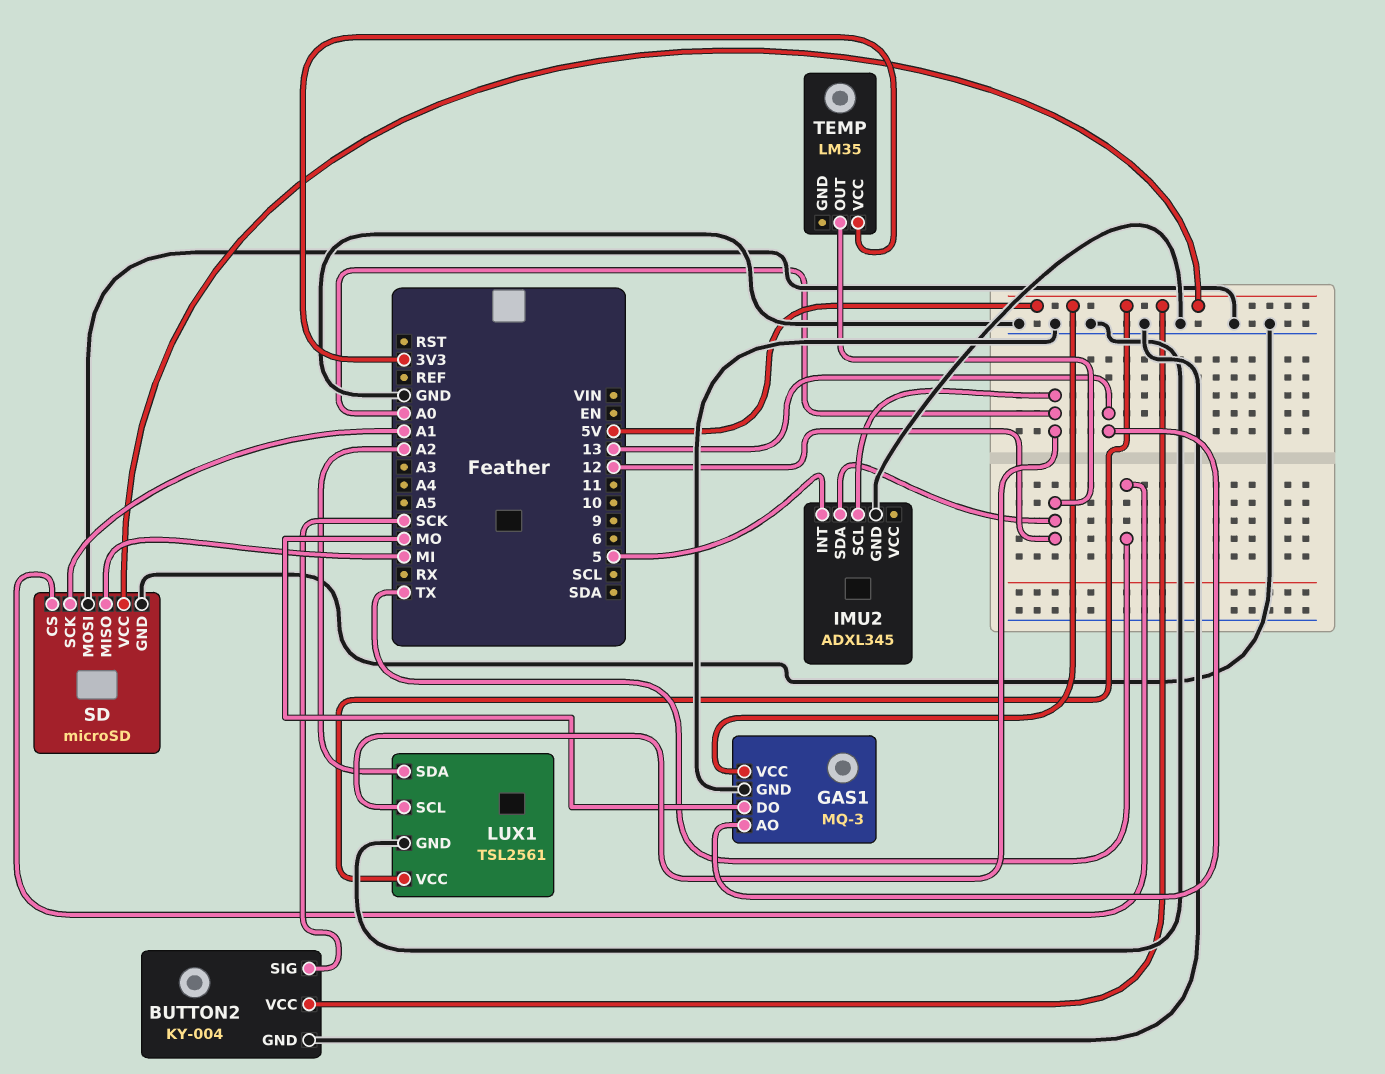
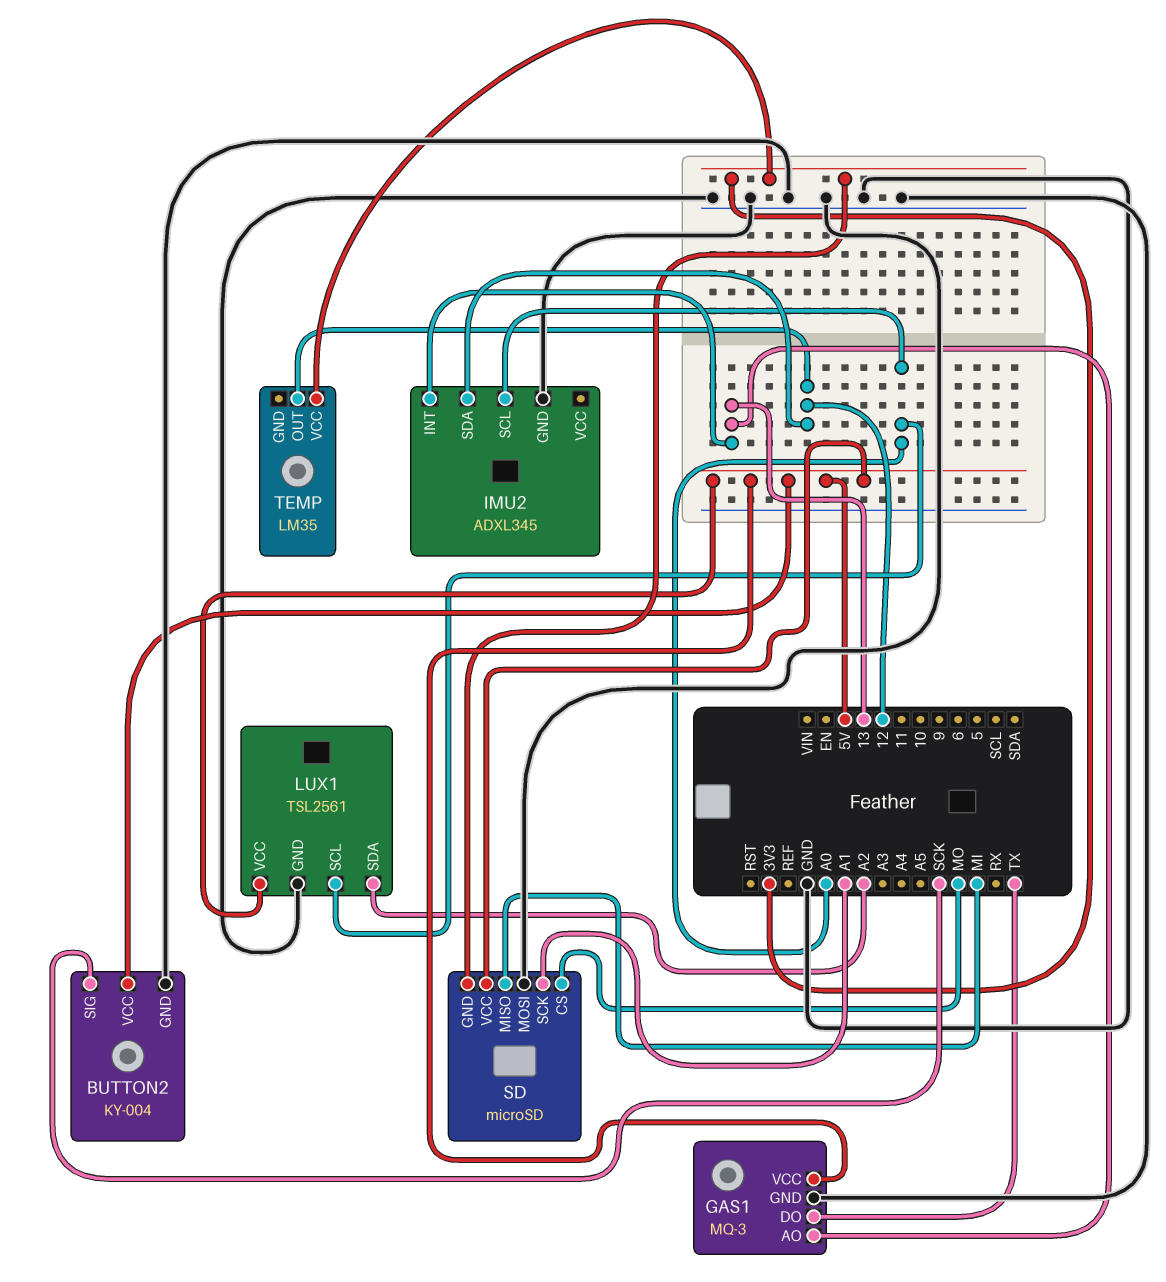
GAS1 pin DO: MO -> TX
IMU2 pin INT: 5 -> 13
SD pin CS: TX -> MO
SD pin GND: GND -> 3V3

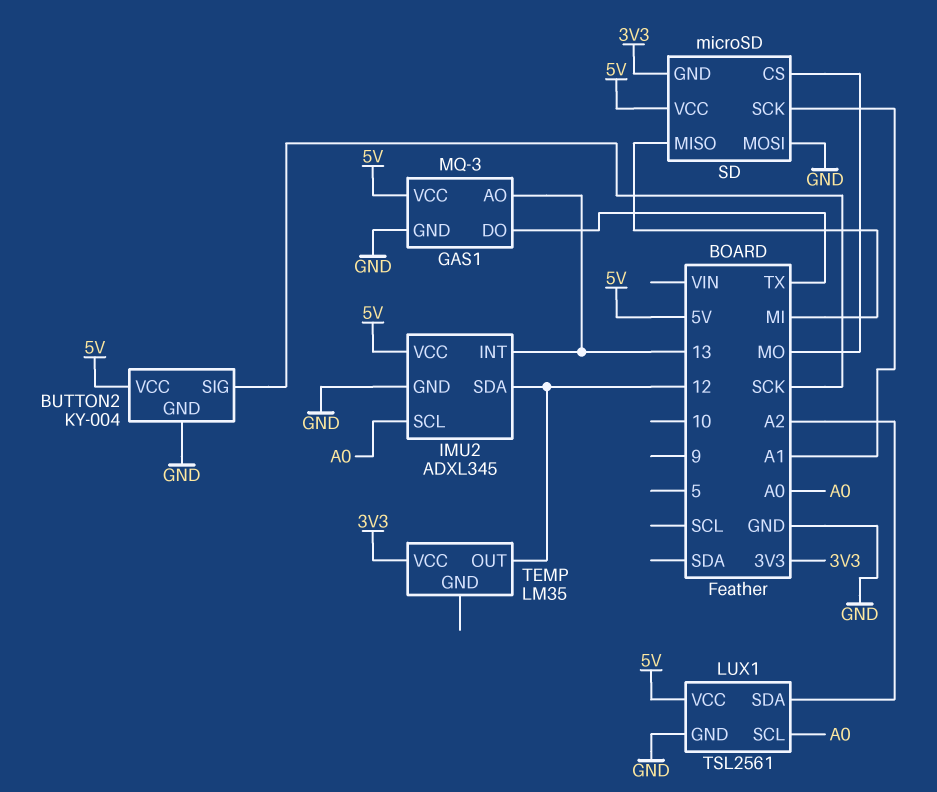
IMU2 pin VCC: none -> 5V

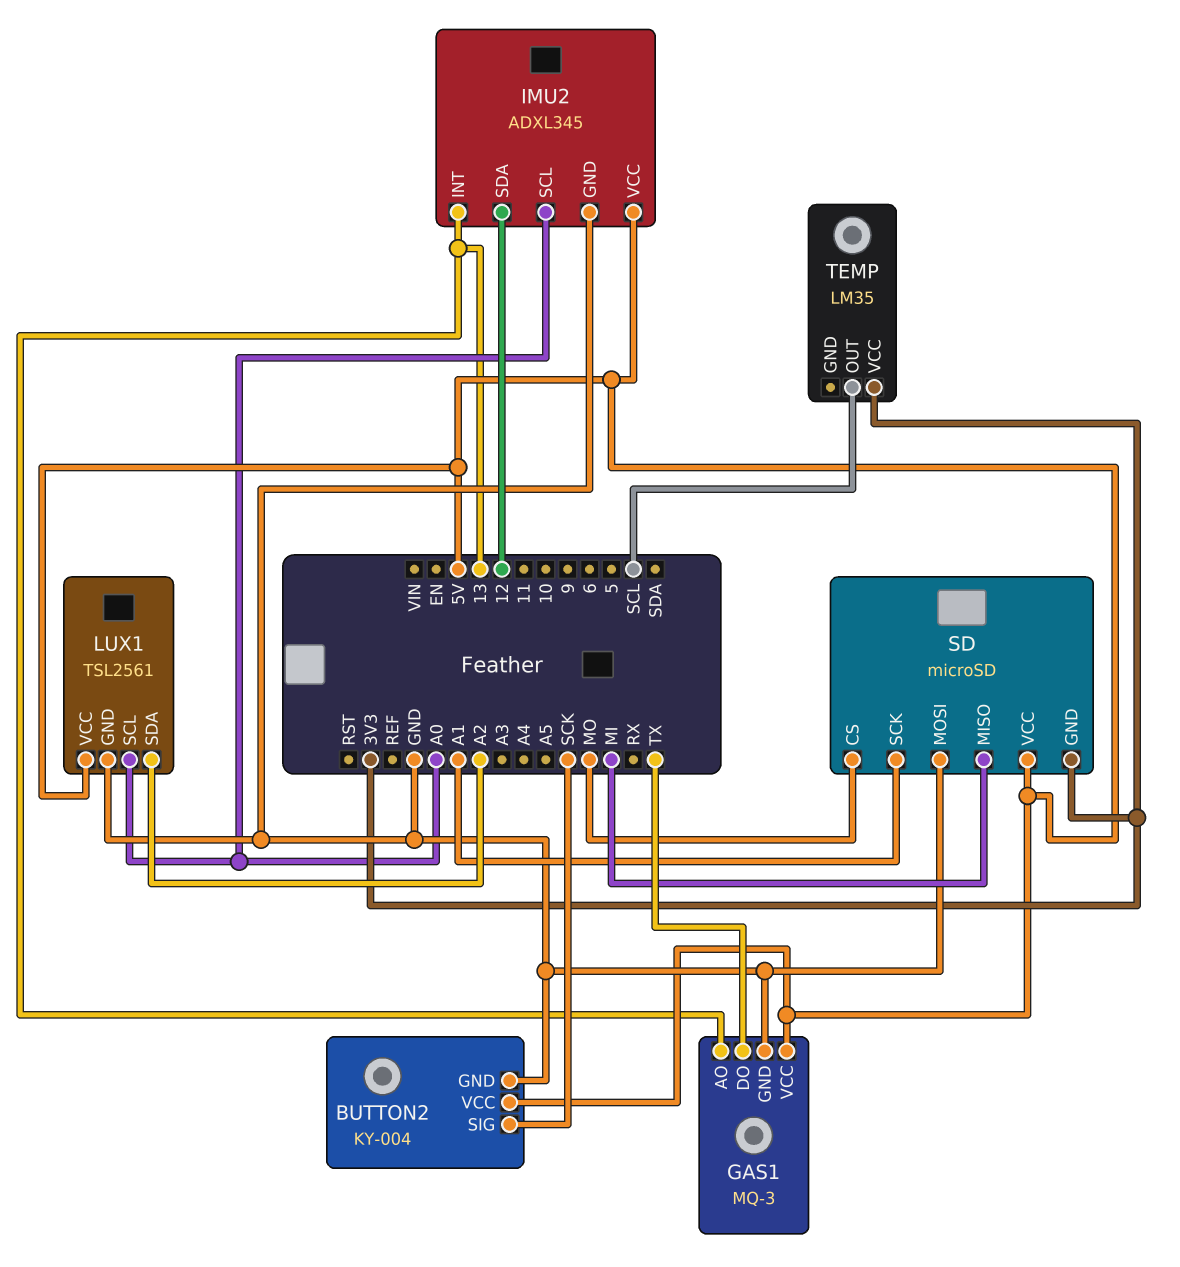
TEMP pin OUT: 12 -> SCL

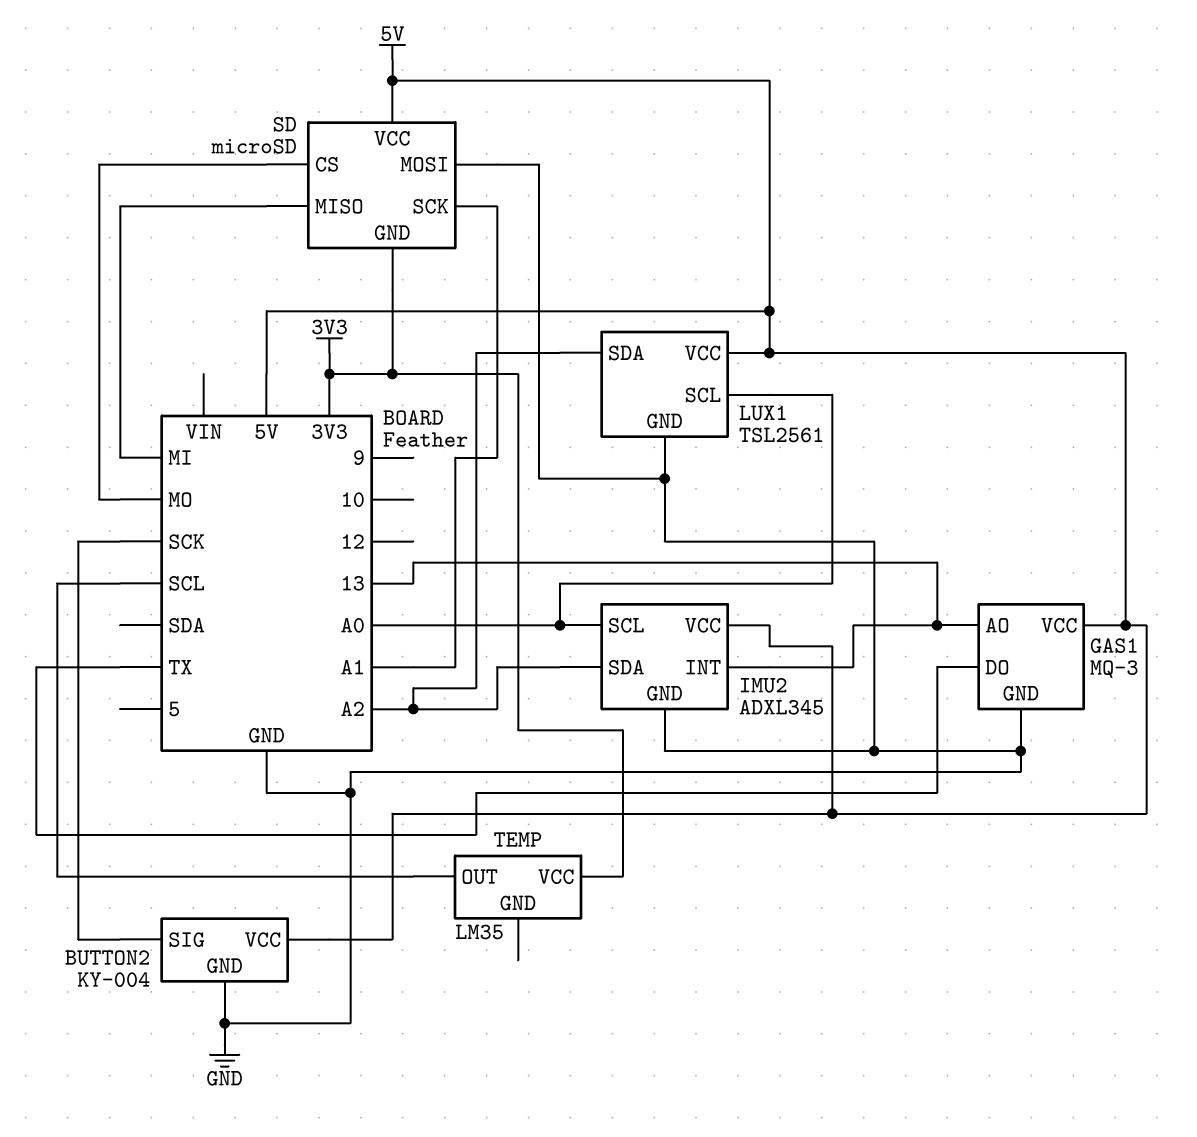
IMU2 pin SDA: 12 -> A2

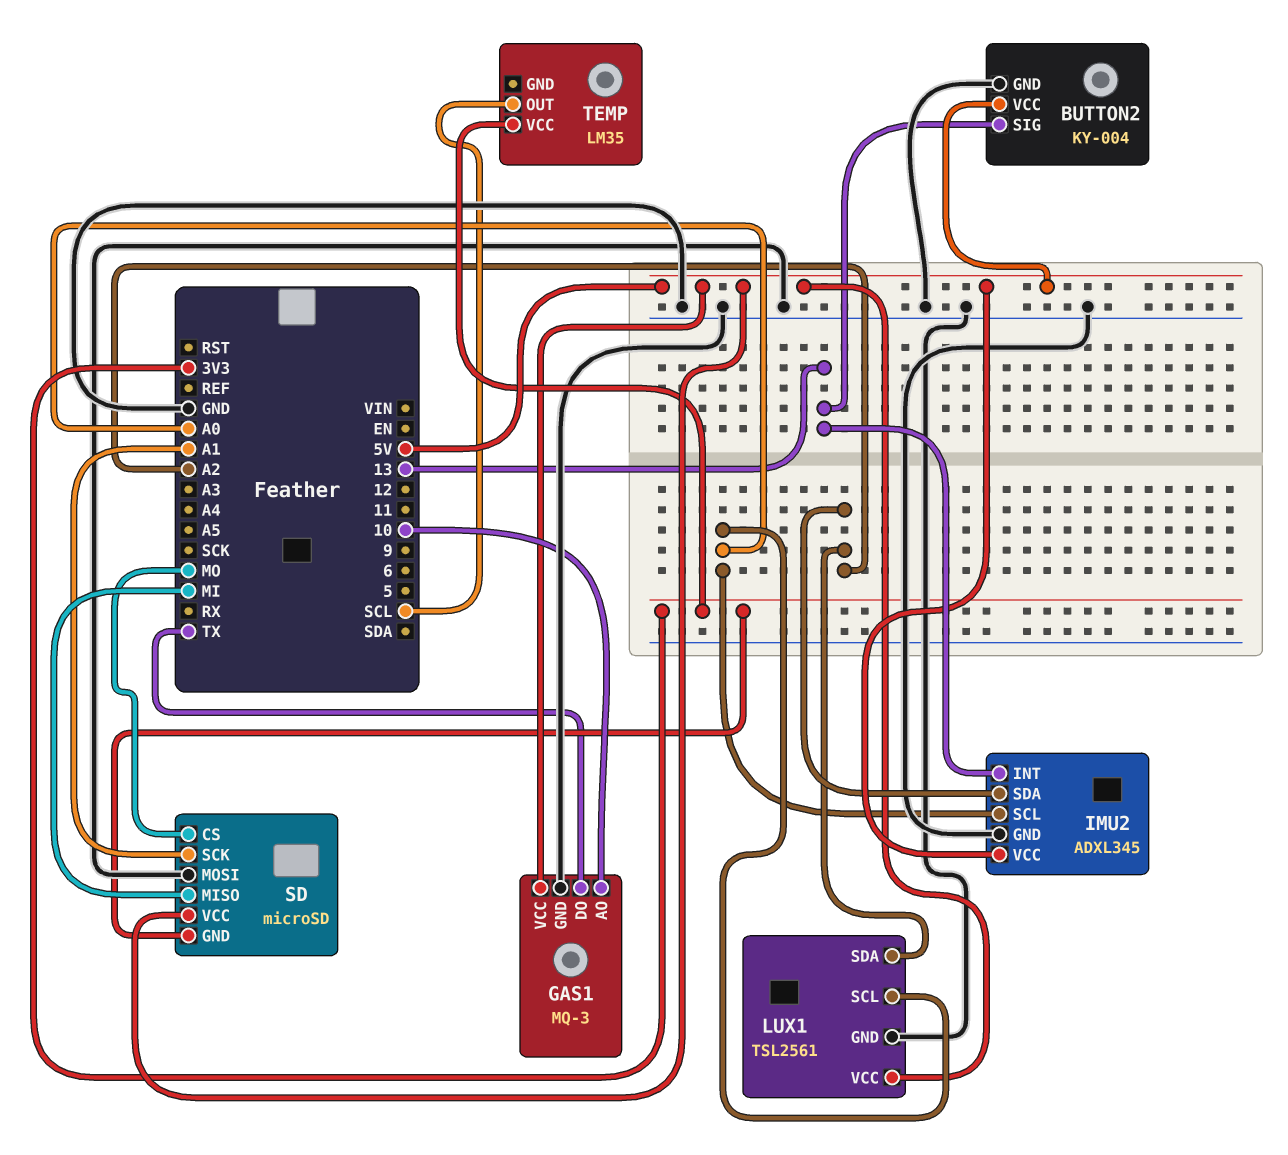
BUTTON2 pin SIG: SCK -> 13
GAS1 pin AO: 13 -> 10

